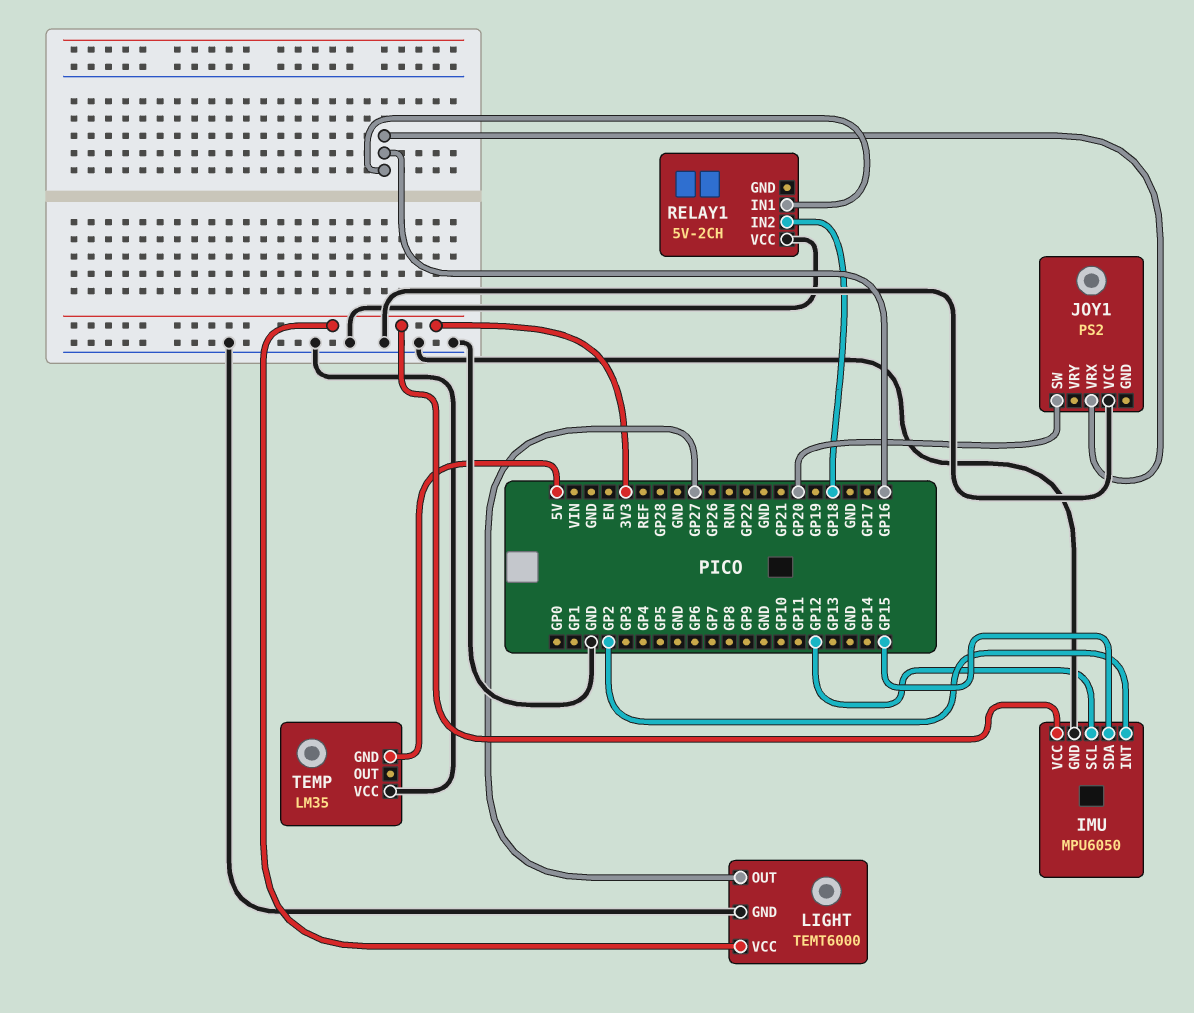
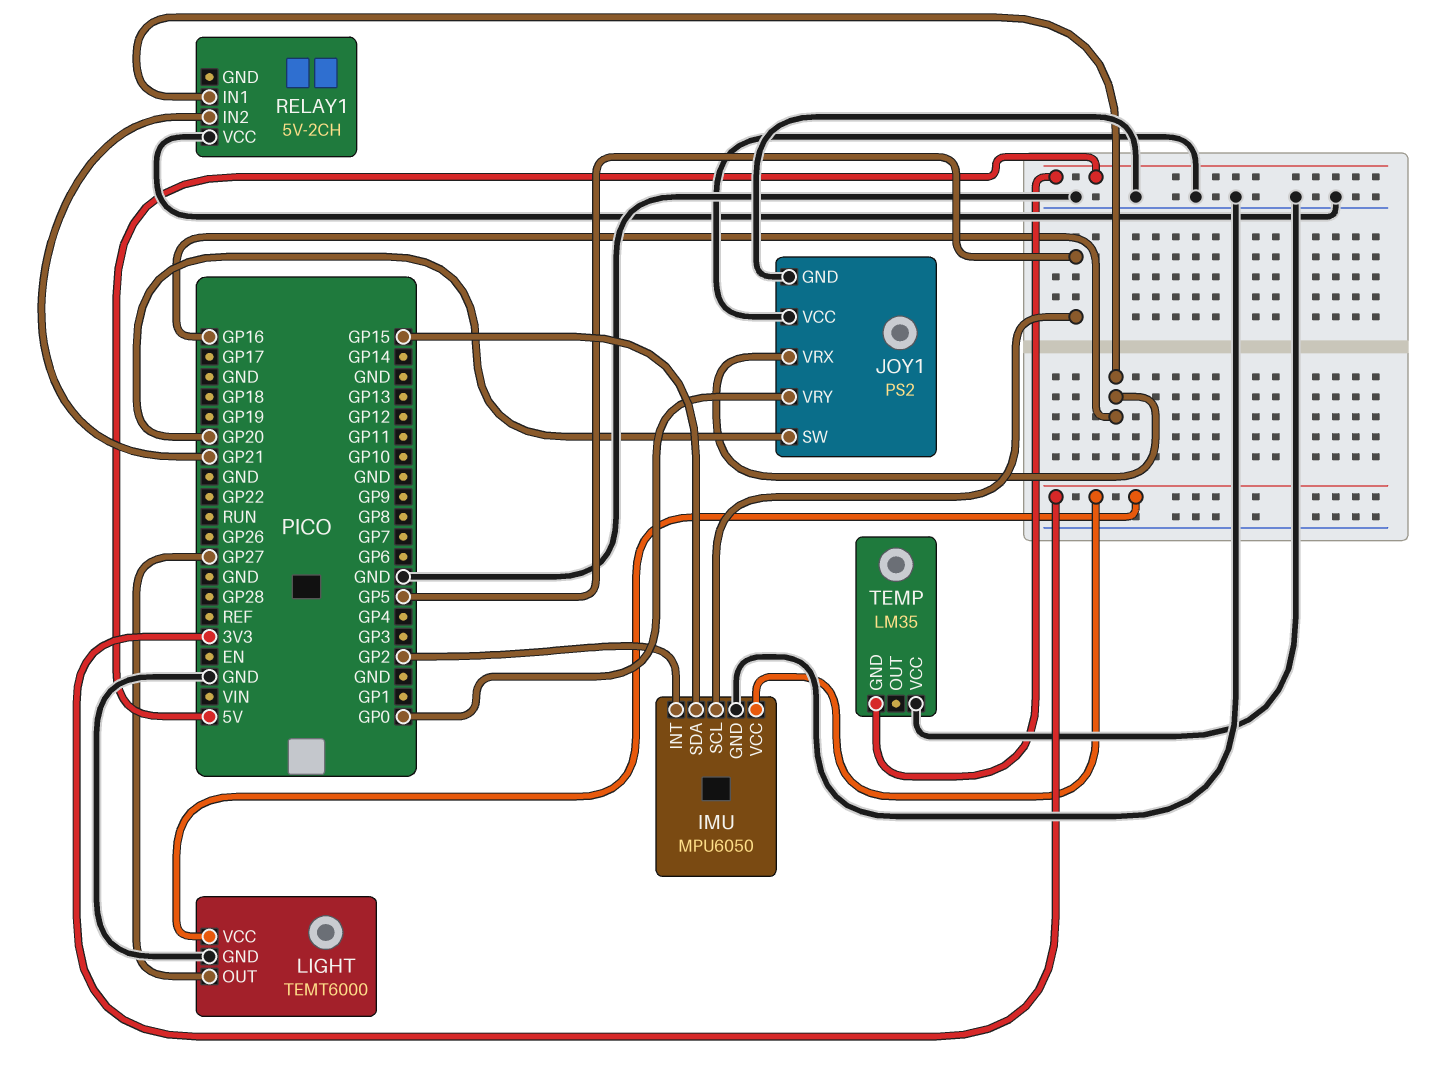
IMU pin SCL: GP12 -> GP5
JOY1 pin GND: none -> GND
JOY1 pin VRY: none -> GP0
RELAY1 pin IN2: GP18 -> GP21

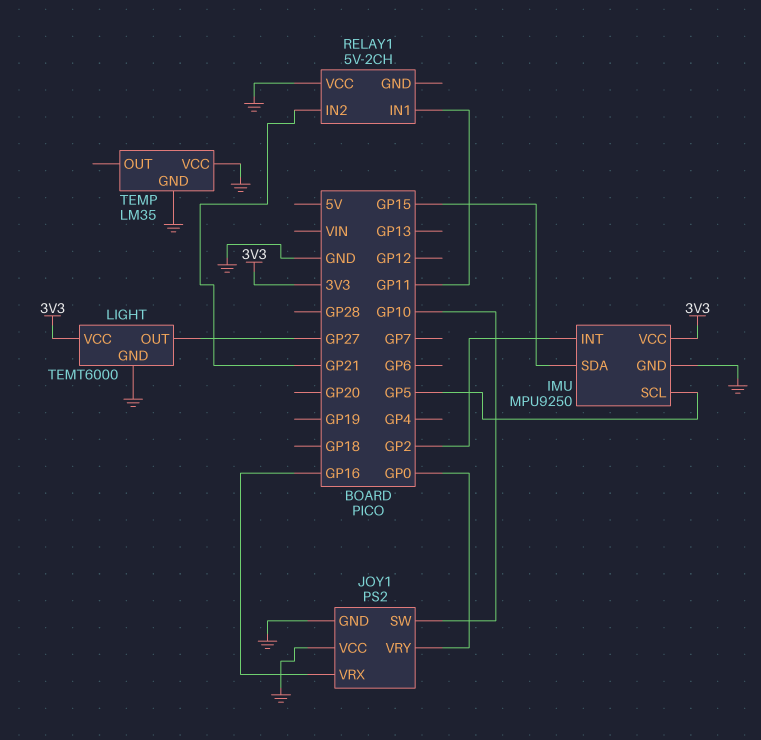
IMU: MPU6050 -> MPU9250
JOY1 pin SW: GP20 -> GP10
RELAY1 pin IN1: GP16 -> GP11
TEMP pin GND: 5V -> GND

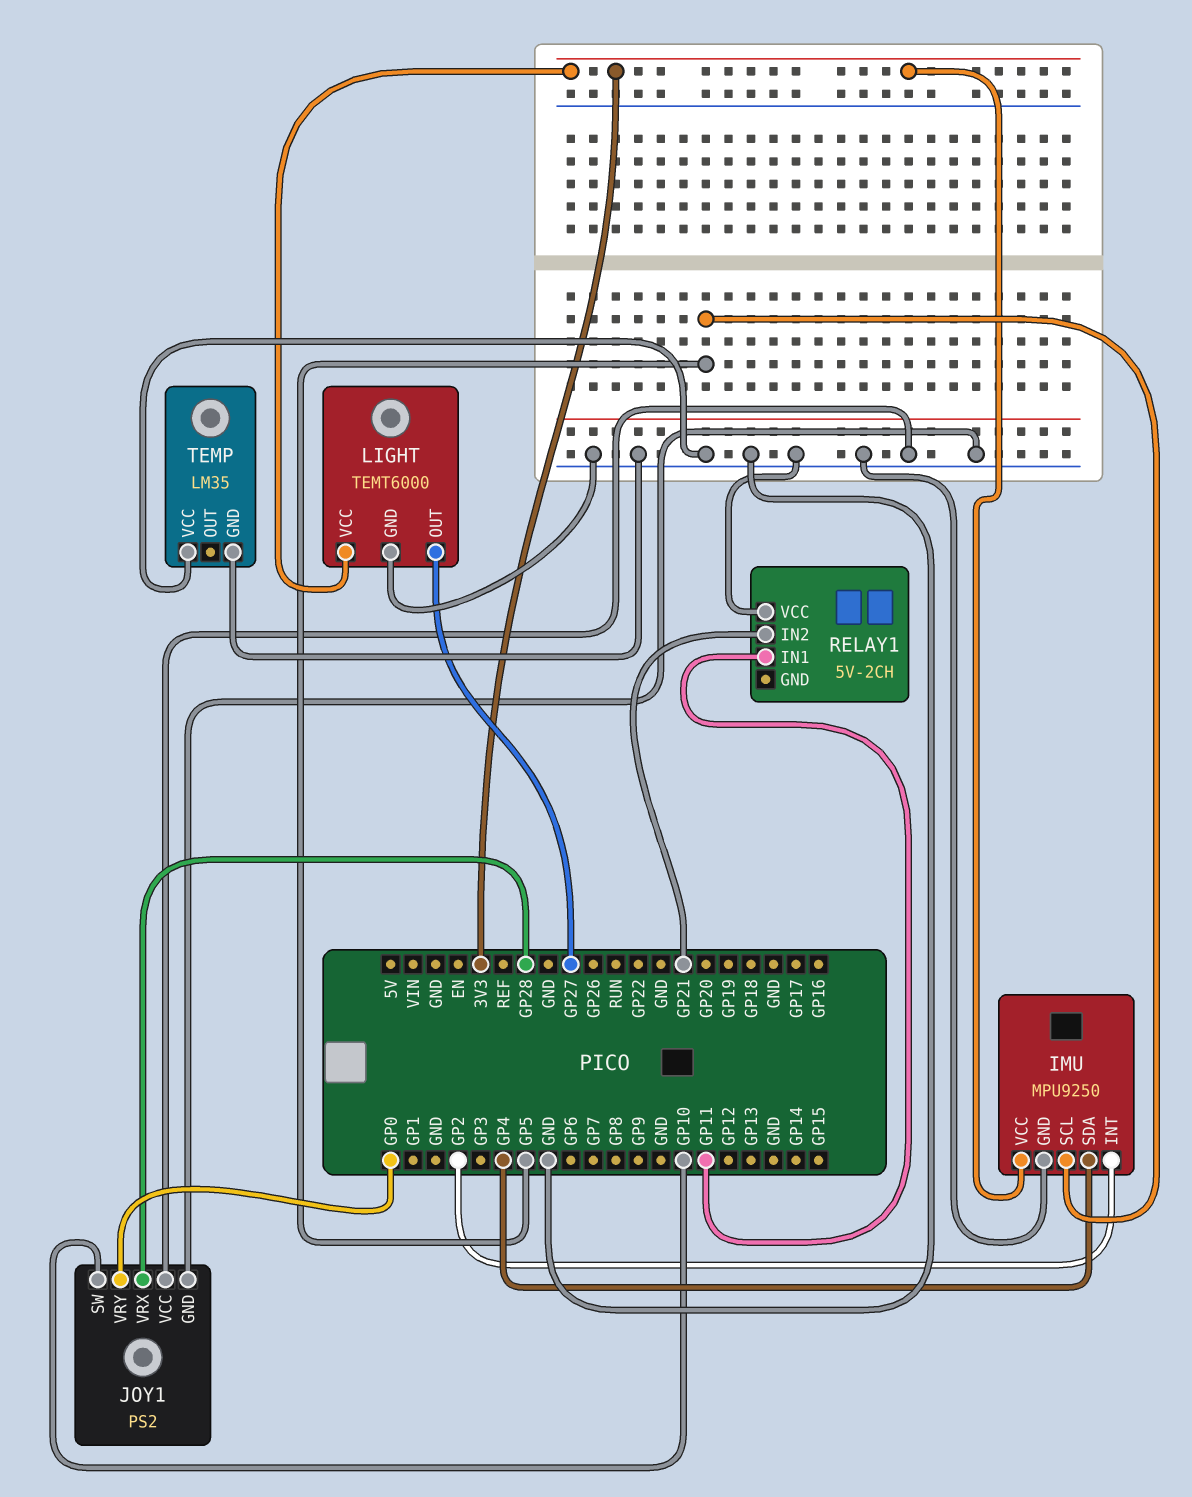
IMU pin SDA: GP15 -> GP4
JOY1 pin VRX: GP16 -> GP28

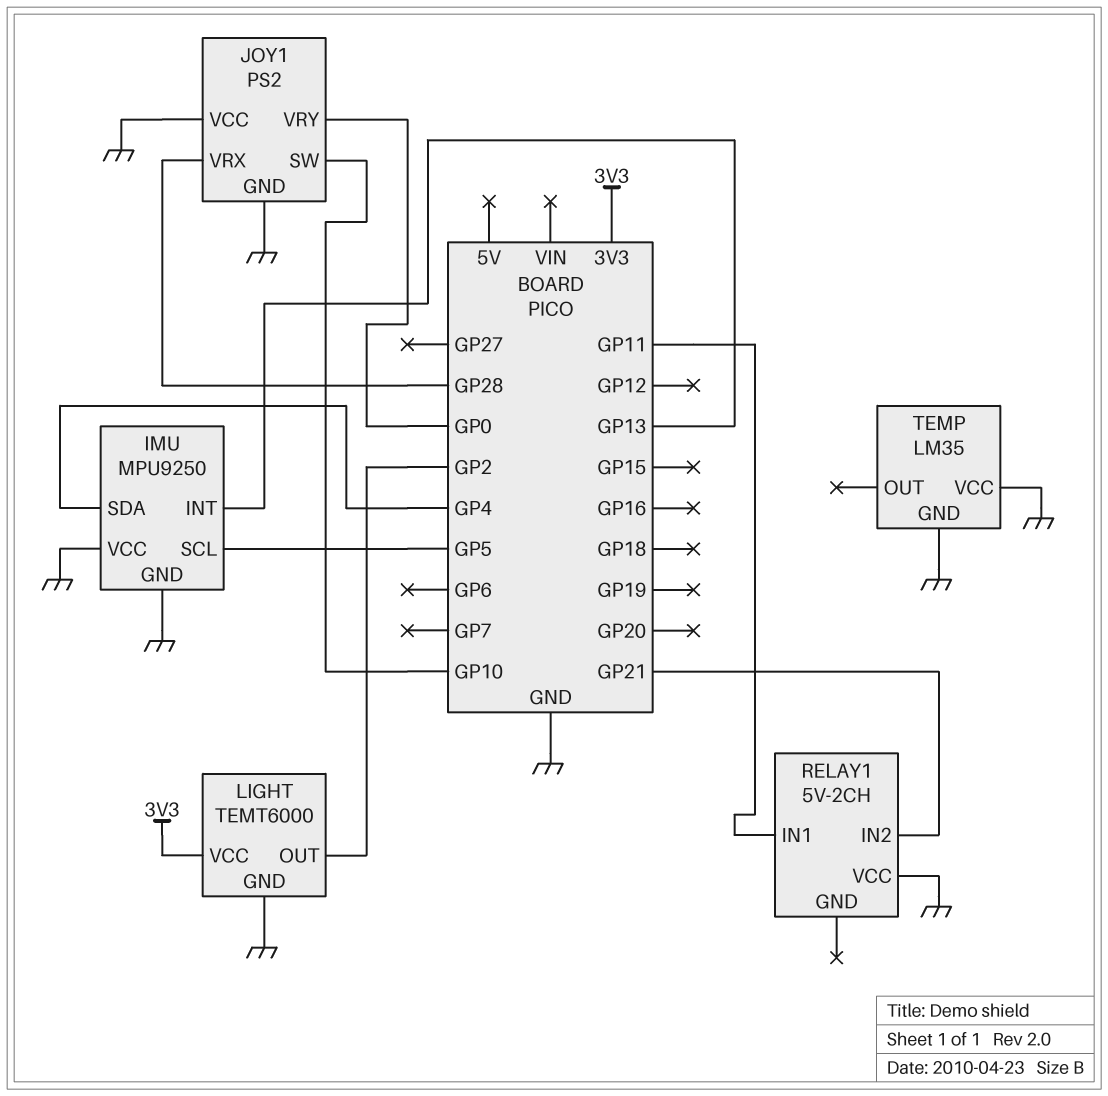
IMU pin INT: GP2 -> GP13
IMU pin VCC: 3V3 -> GND
LIGHT pin OUT: GP27 -> GP2

